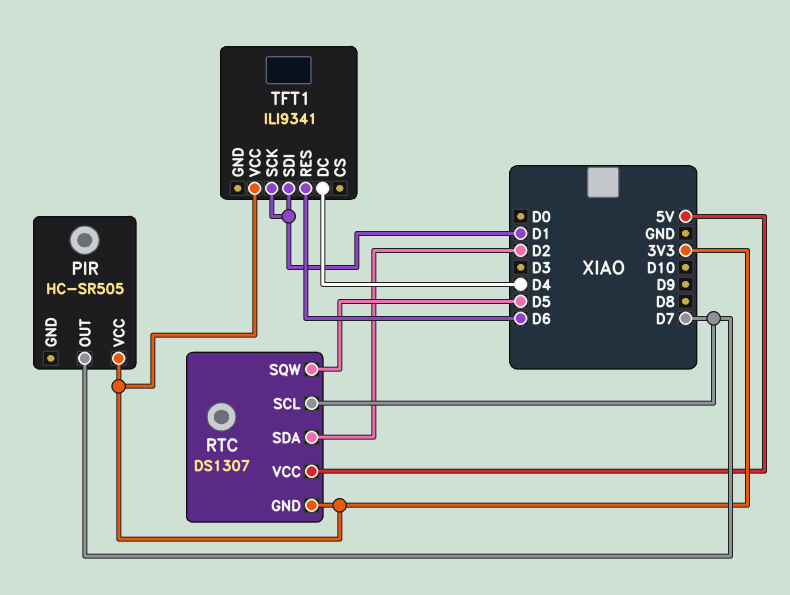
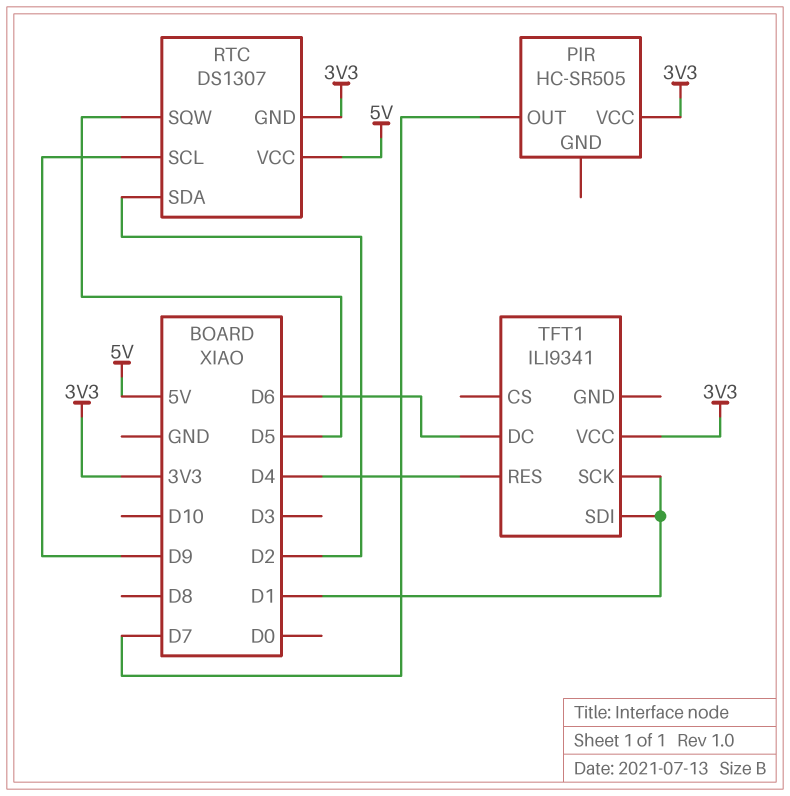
RTC pin SCL: D7 -> D9
TFT1 pin DC: D4 -> D6
TFT1 pin RES: D6 -> D4

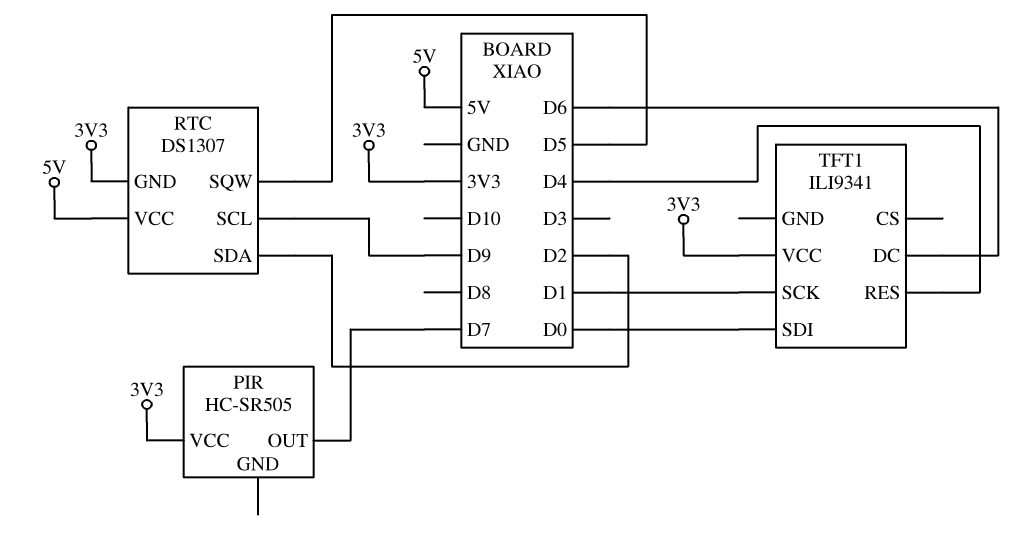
TFT1 pin SDI: D1 -> D0

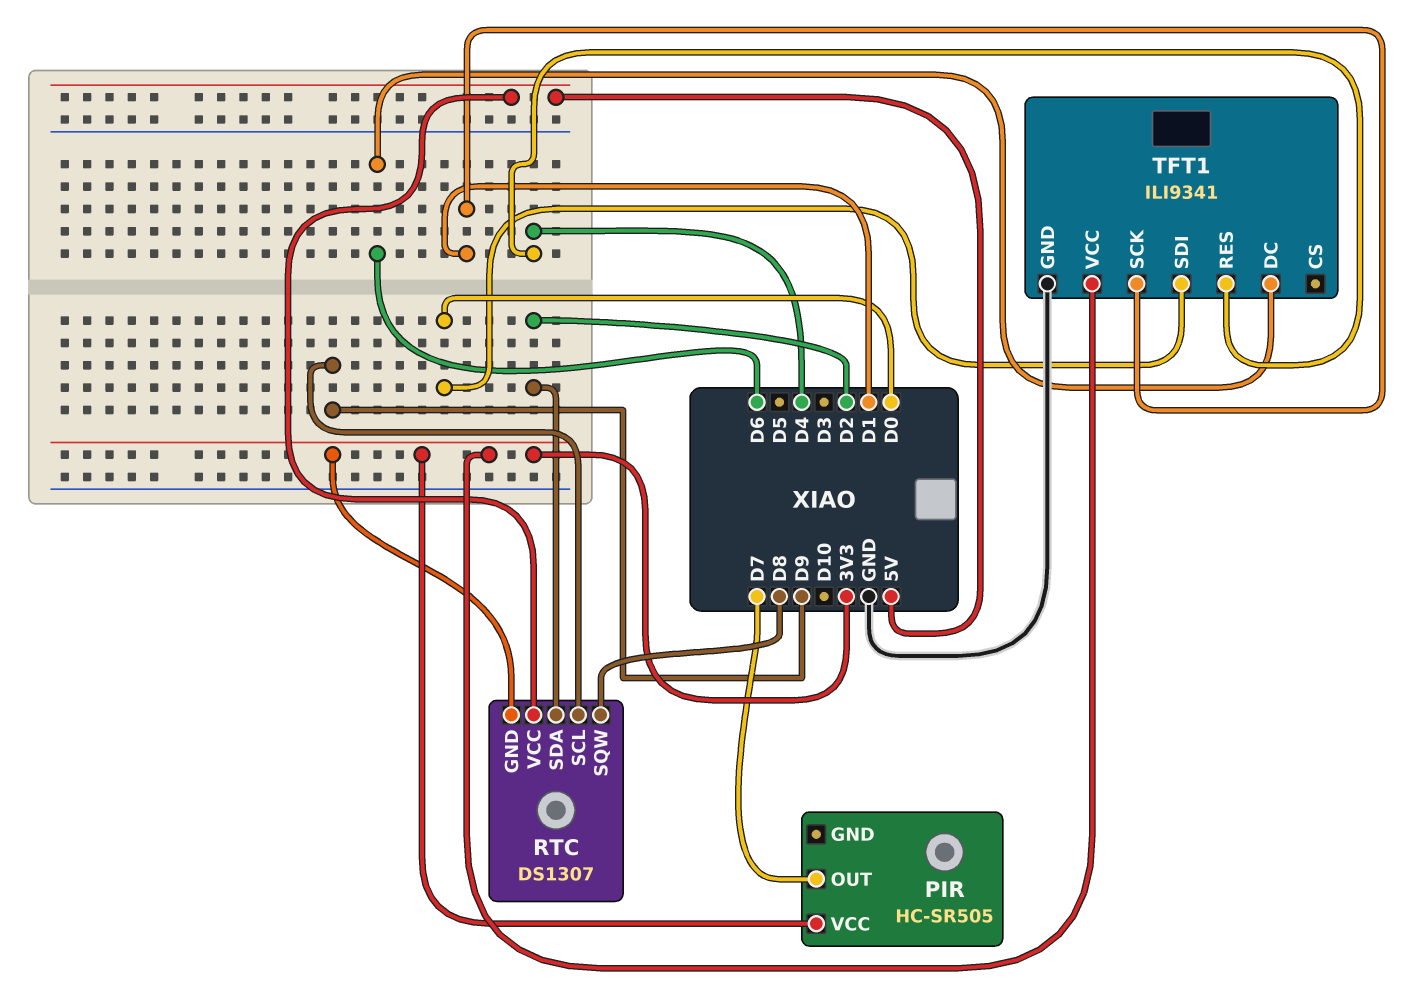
RTC pin SQW: D5 -> D8
TFT1 pin GND: none -> GND

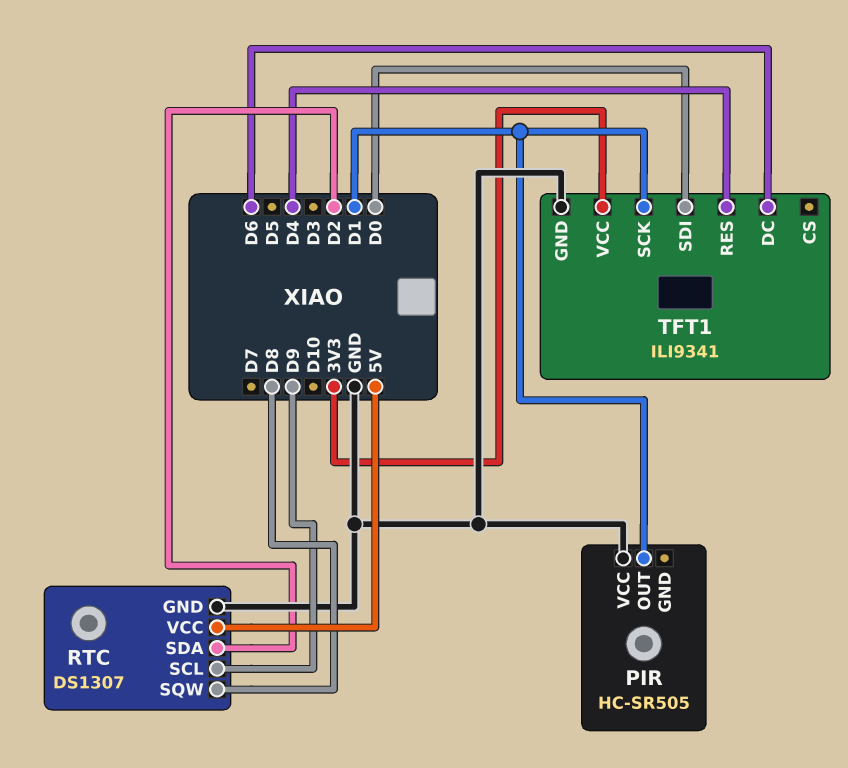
PIR pin OUT: D7 -> D1
PIR pin VCC: 3V3 -> GND
RTC pin GND: 3V3 -> GND

